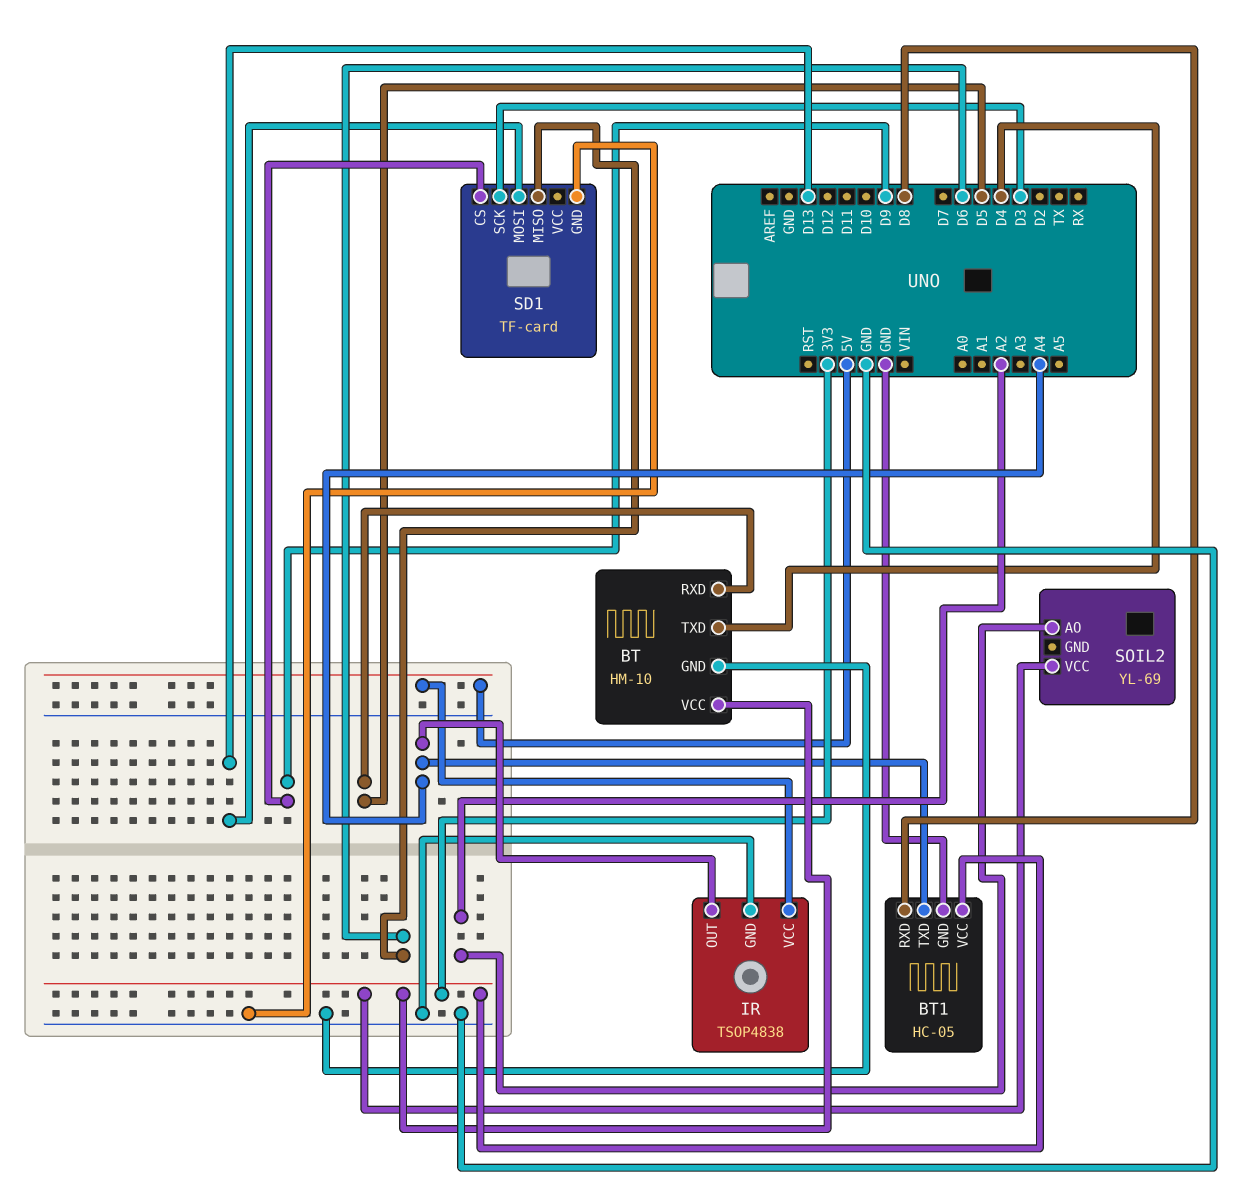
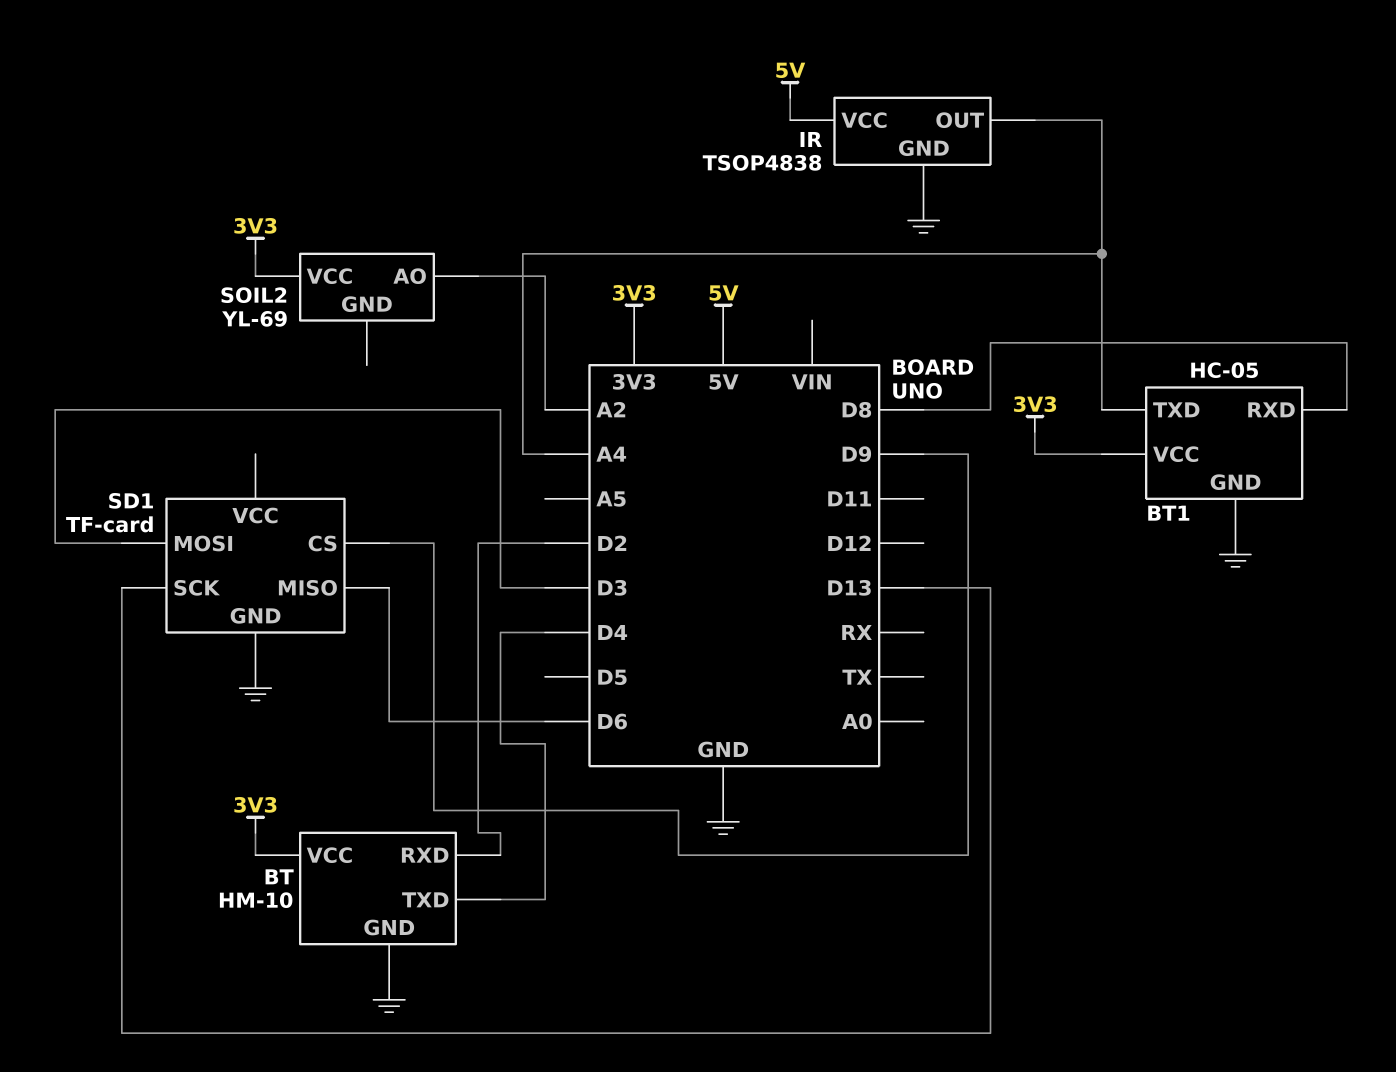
BT pin RXD: D5 -> D2
SD1 pin MOSI: D13 -> D3
SD1 pin SCK: D3 -> D13

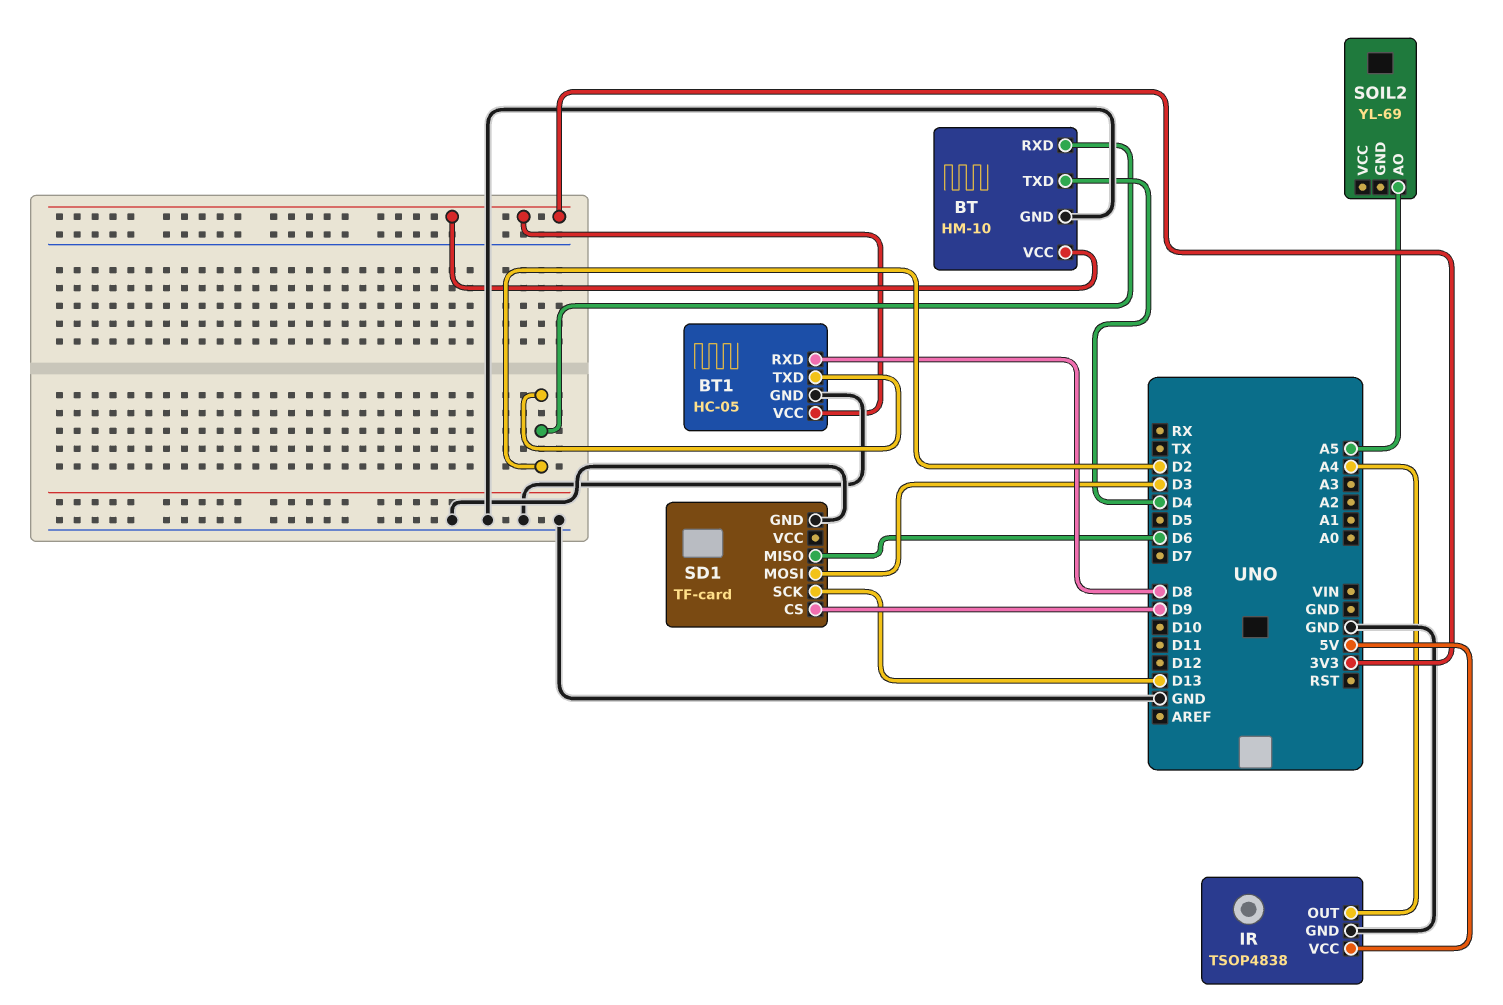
BT1 pin TXD: A4 -> D2
SOIL2 pin AO: A2 -> A5
SOIL2 pin VCC: 3V3 -> none

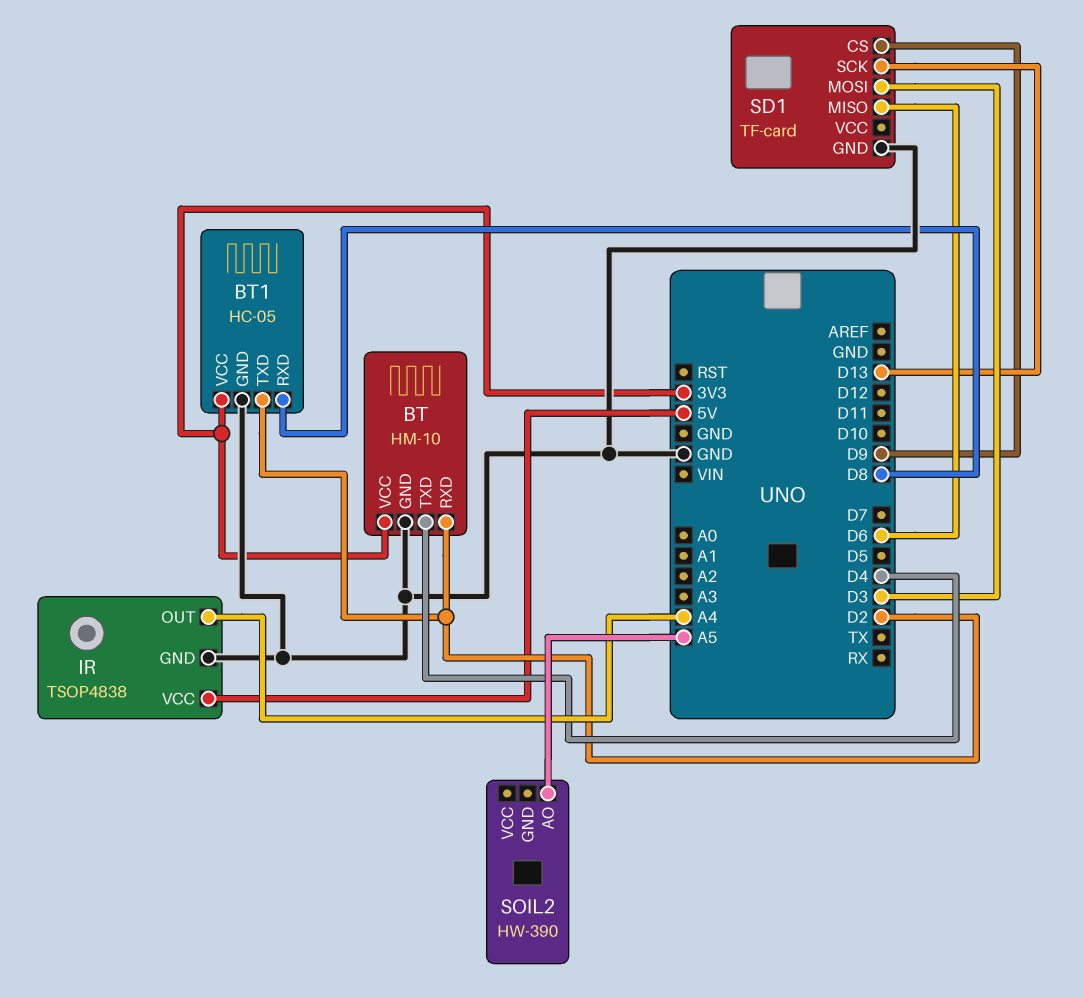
SOIL2: YL-69 -> HW-390

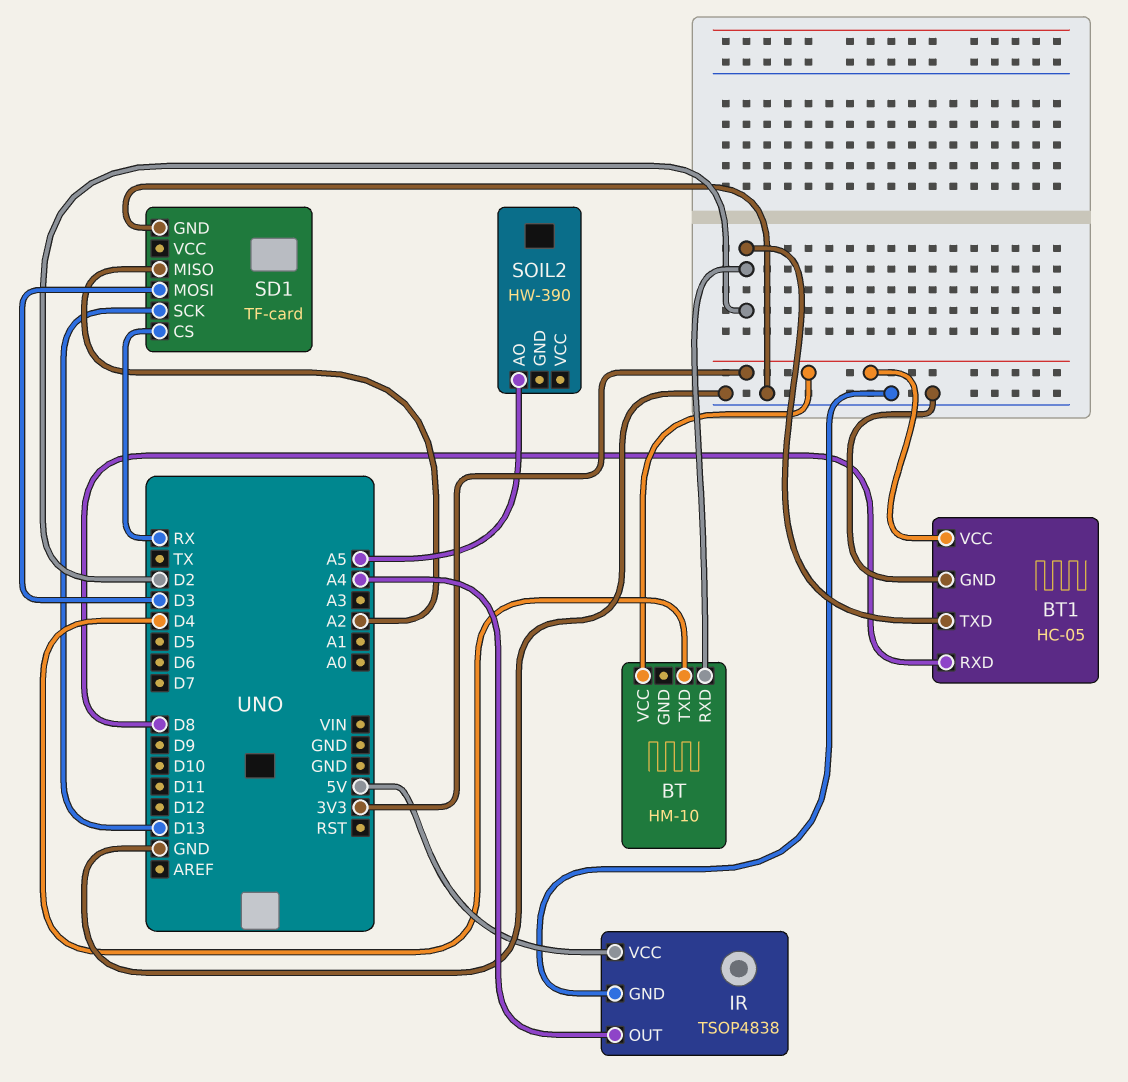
BT pin GND: GND -> none
SD1 pin CS: D9 -> RX
SD1 pin MISO: D6 -> A2

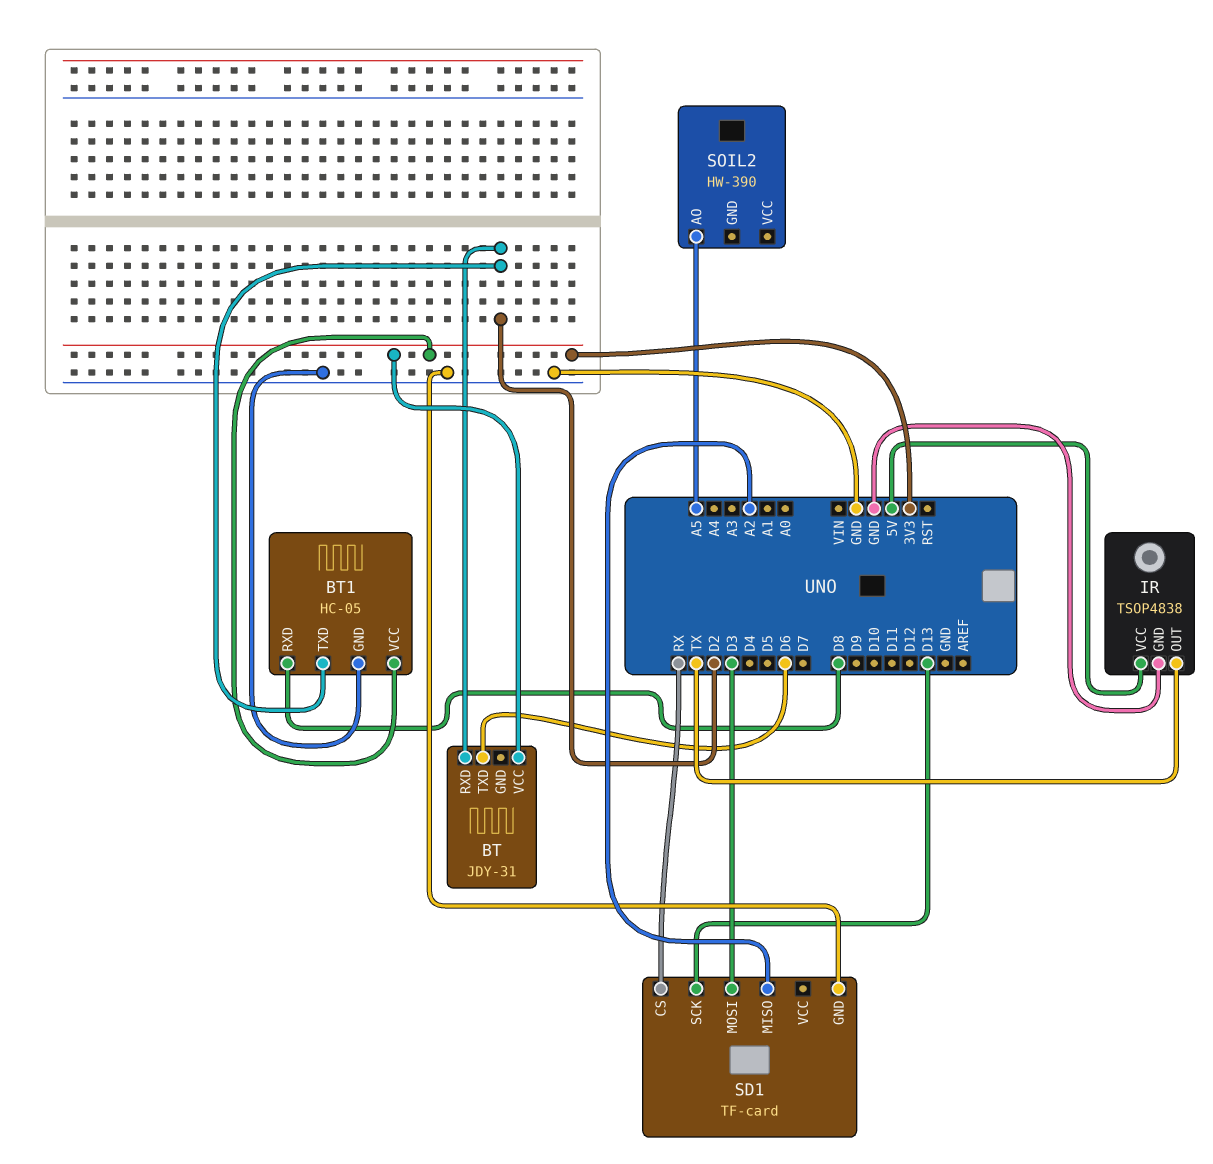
BT: HM-10 -> JDY-31
BT pin TXD: D4 -> D6
IR pin OUT: A4 -> TX

